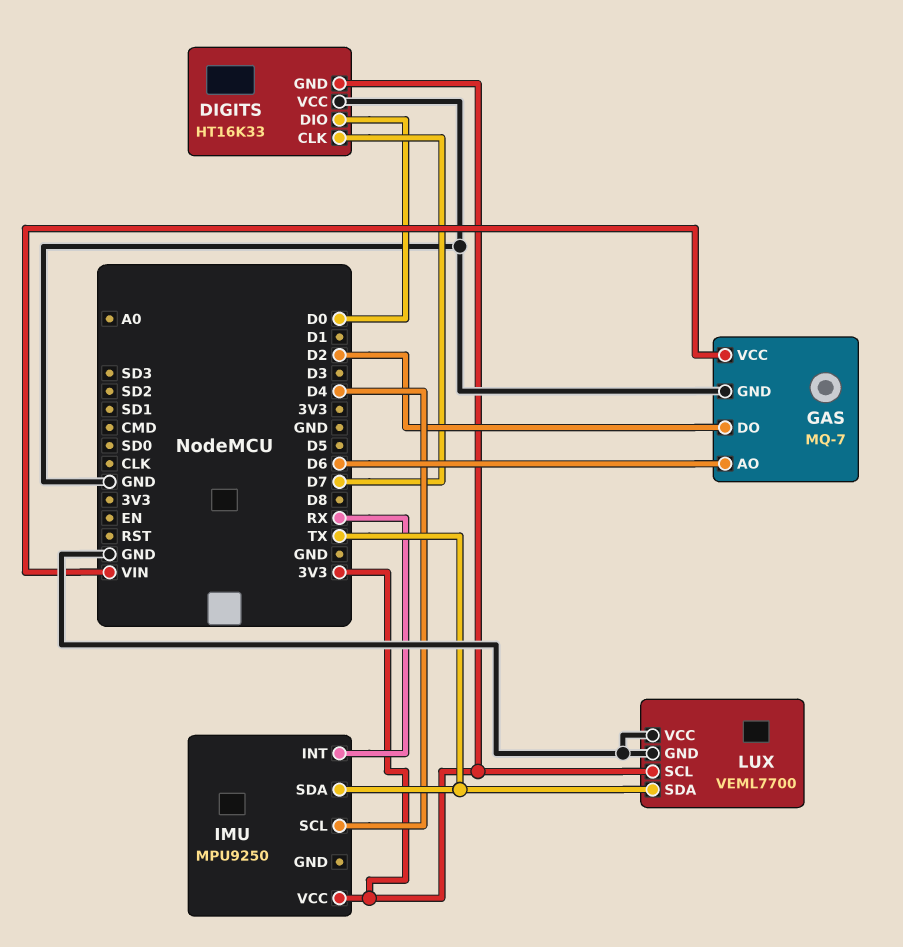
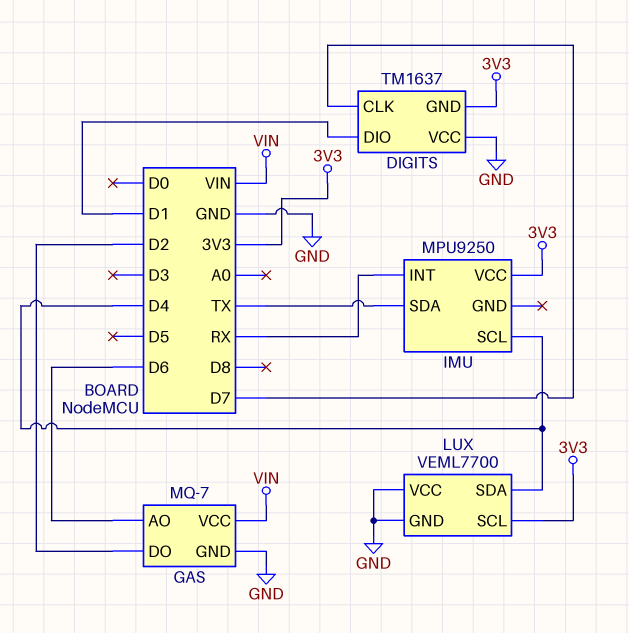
DIGITS: HT16K33 -> TM1637
DIGITS pin DIO: D0 -> D1
LUX pin SDA: TX -> D4

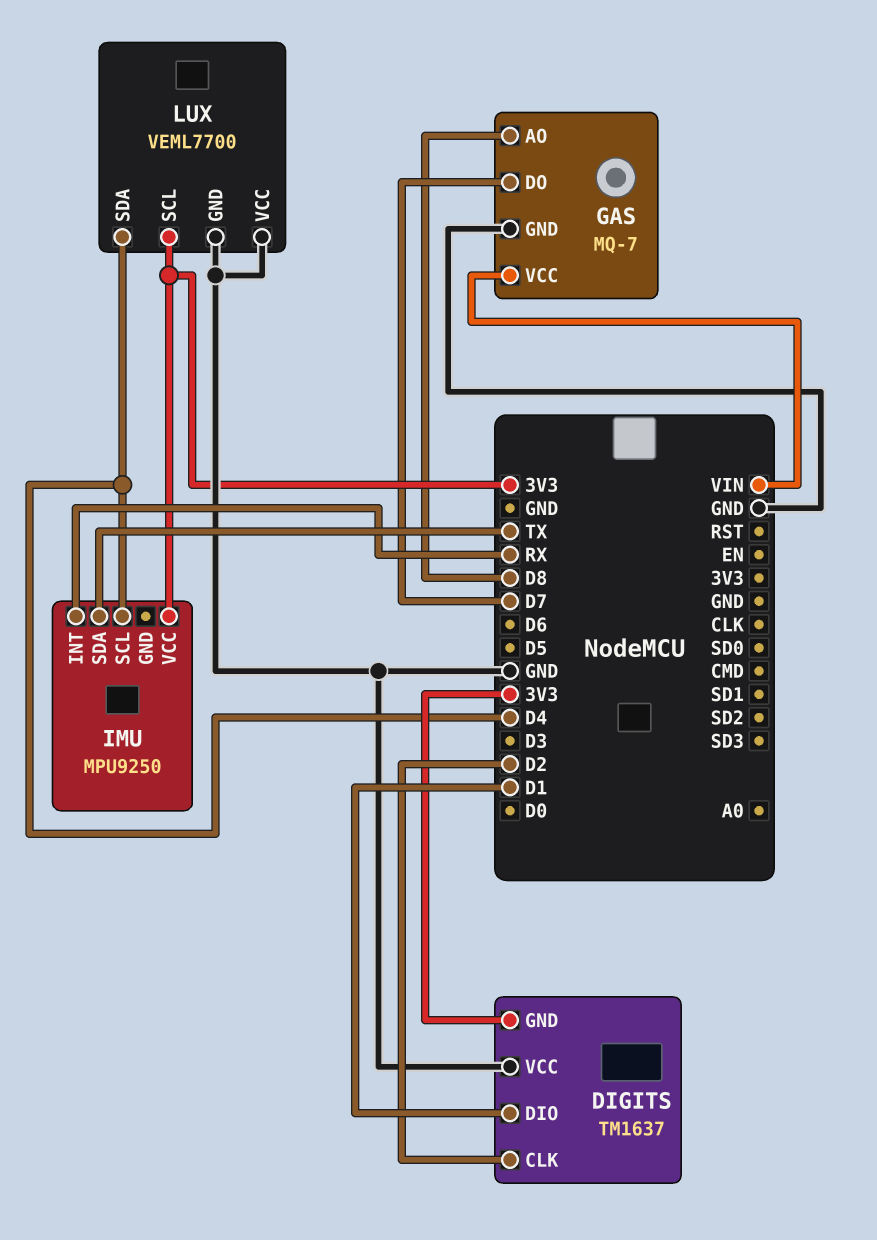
DIGITS pin CLK: D7 -> D2
GAS pin AO: D6 -> D8
GAS pin DO: D2 -> D7

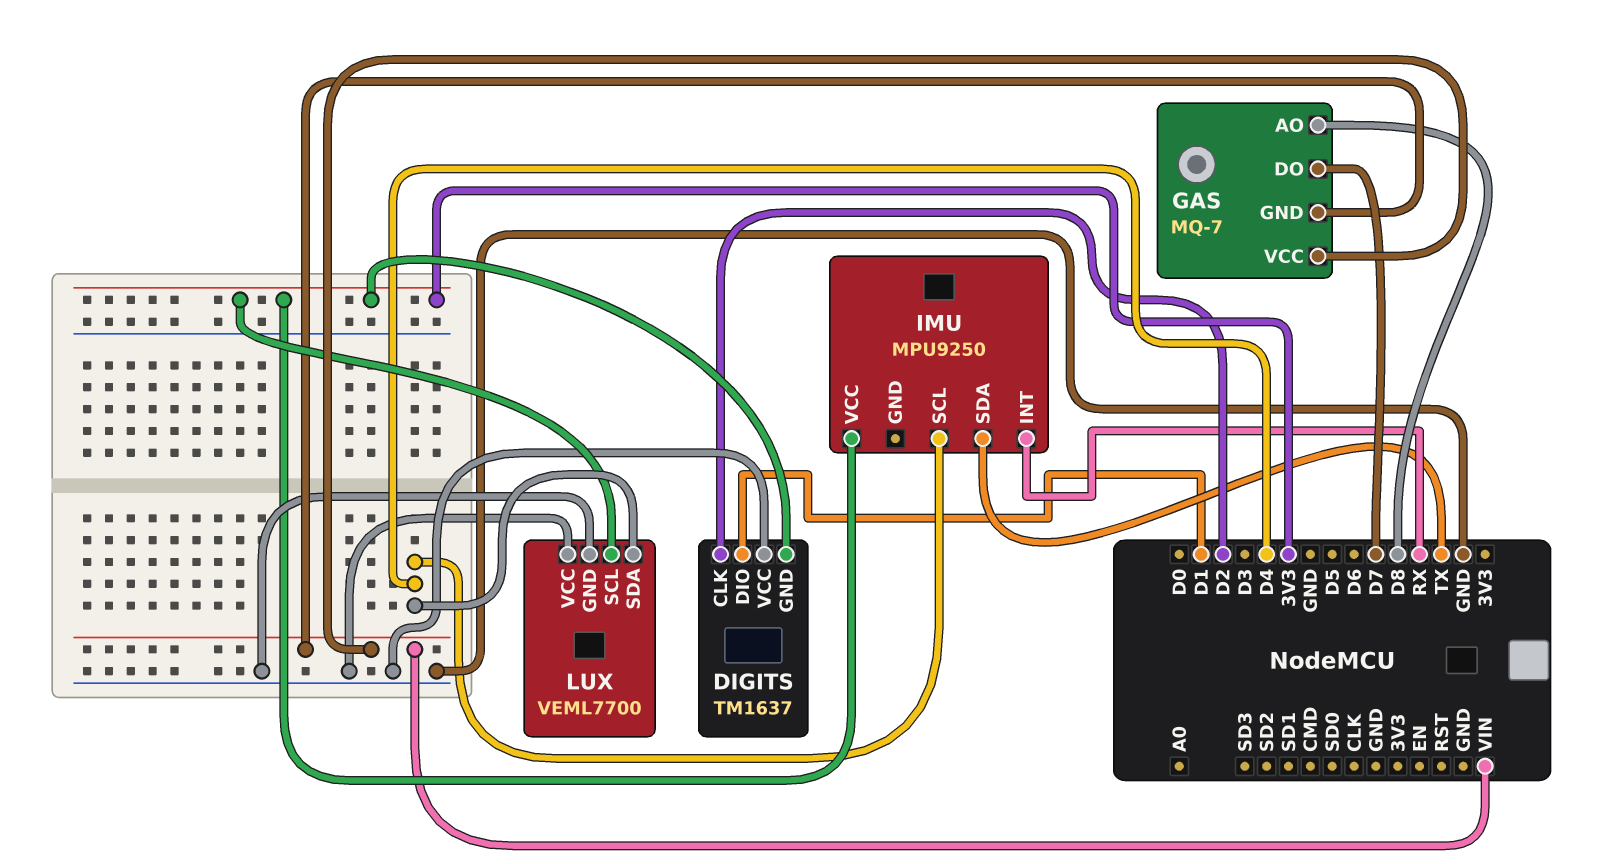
GAS pin GND: GND -> VIN

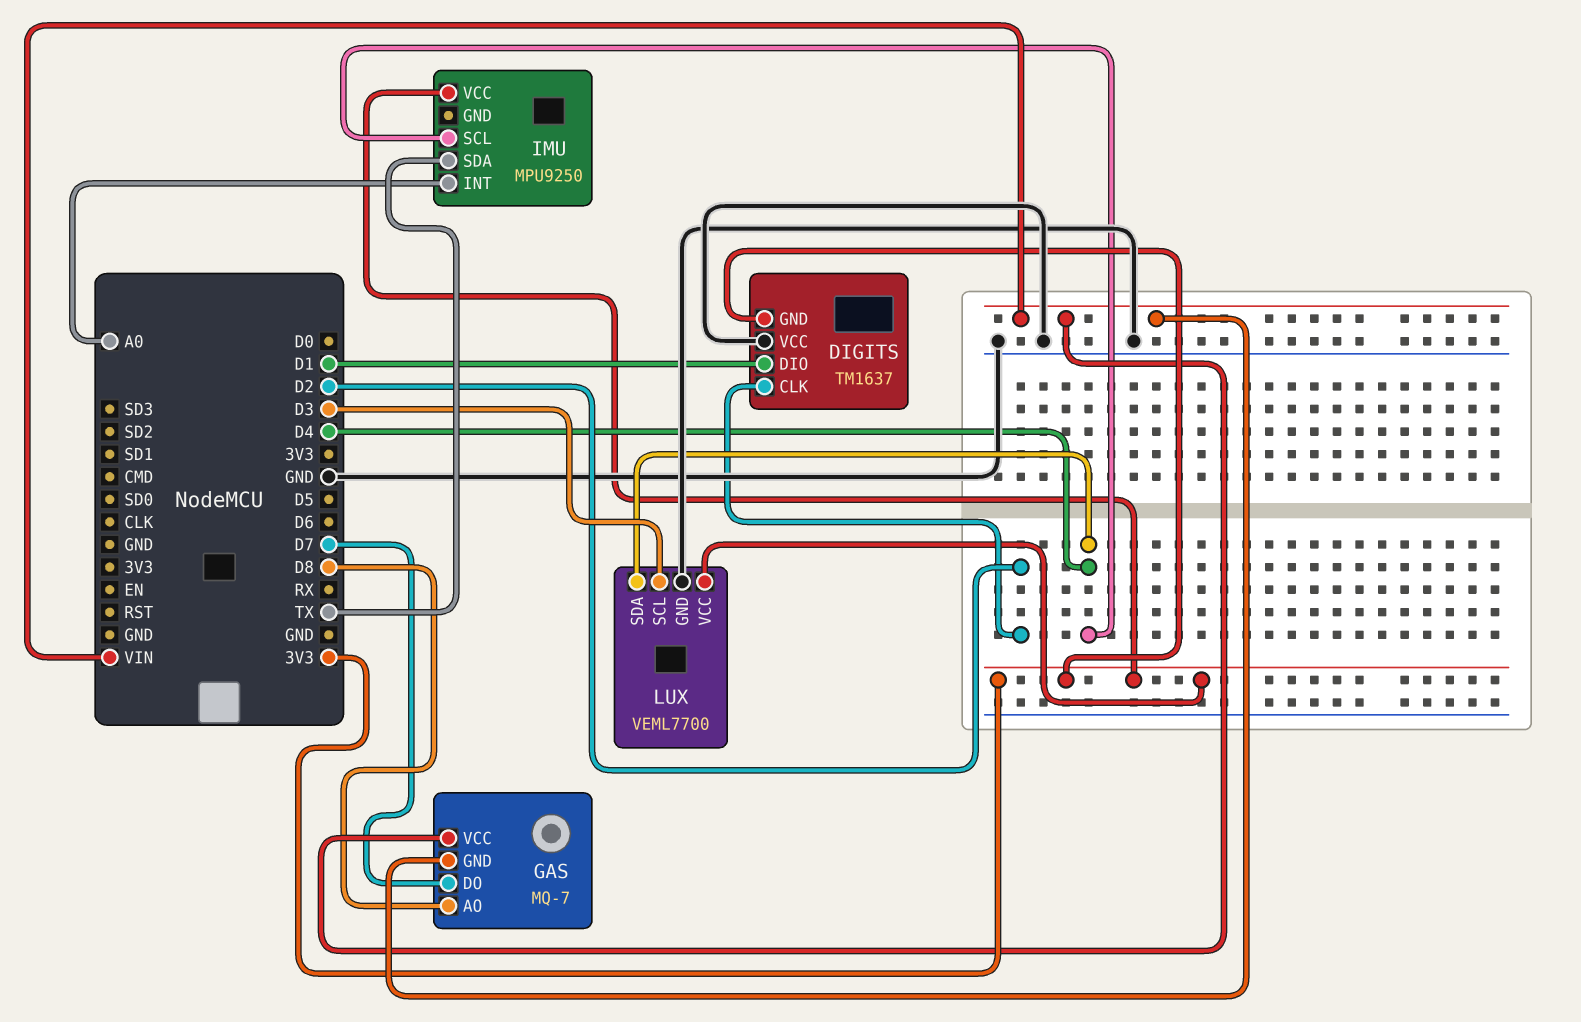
IMU pin INT: RX -> A0
LUX pin SCL: 3V3 -> D3
LUX pin VCC: GND -> 3V3

